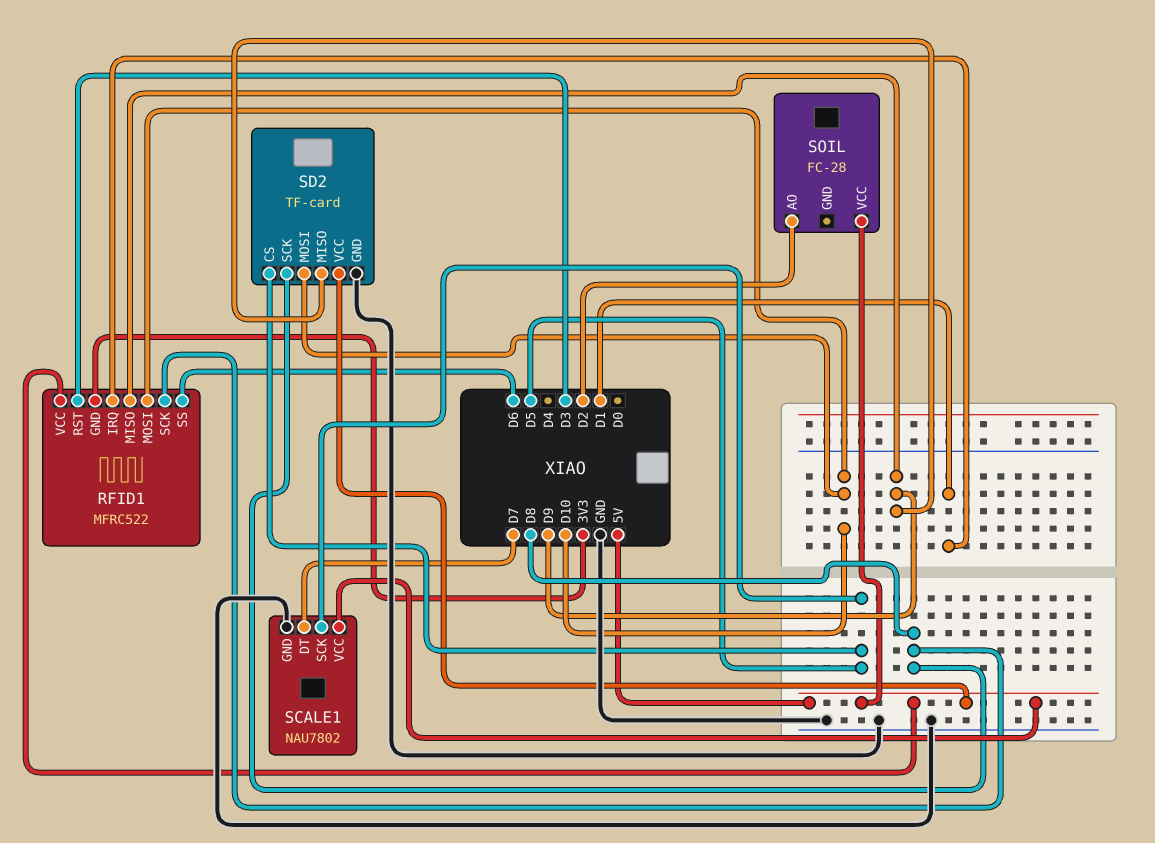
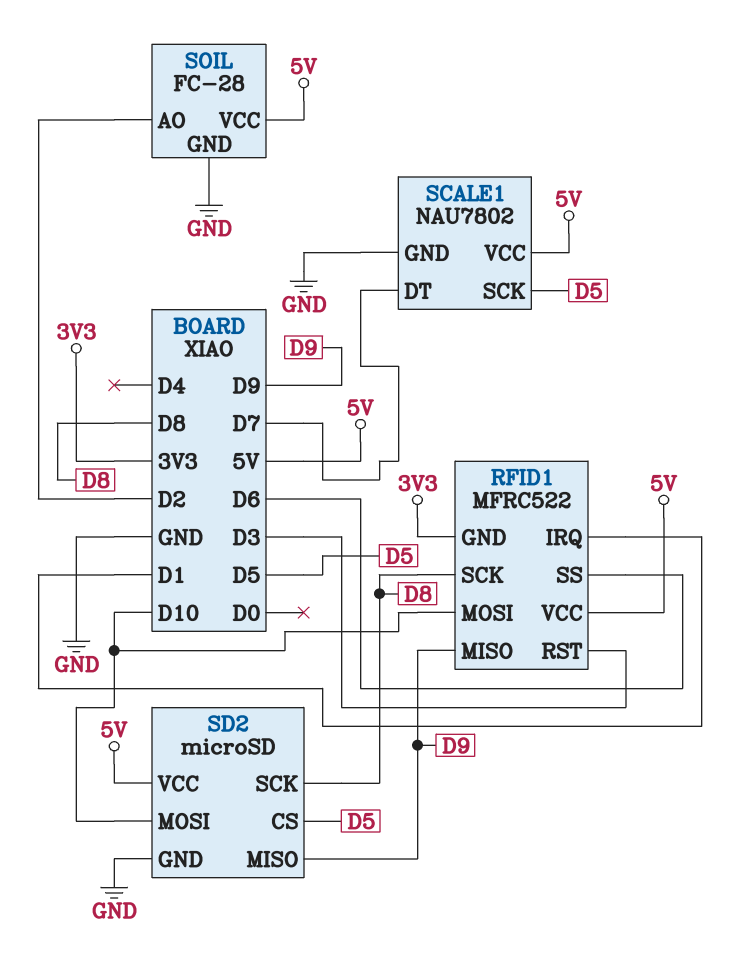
SD2: TF-card -> microSD
SOIL pin GND: none -> GND

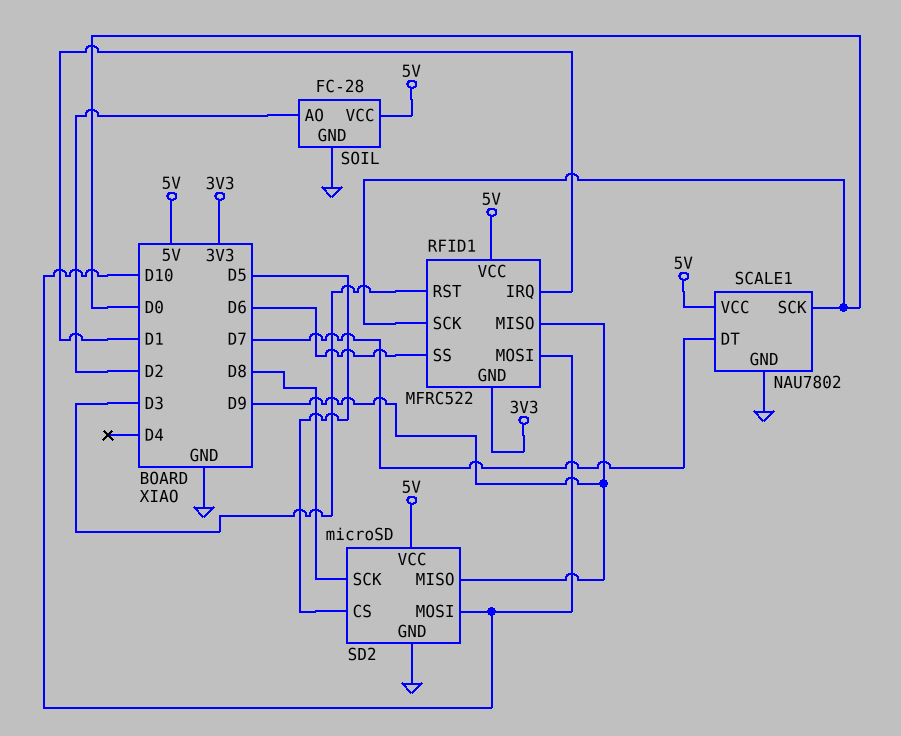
RFID1 pin SCK: D8 -> D0
SCALE1 pin SCK: D5 -> D0

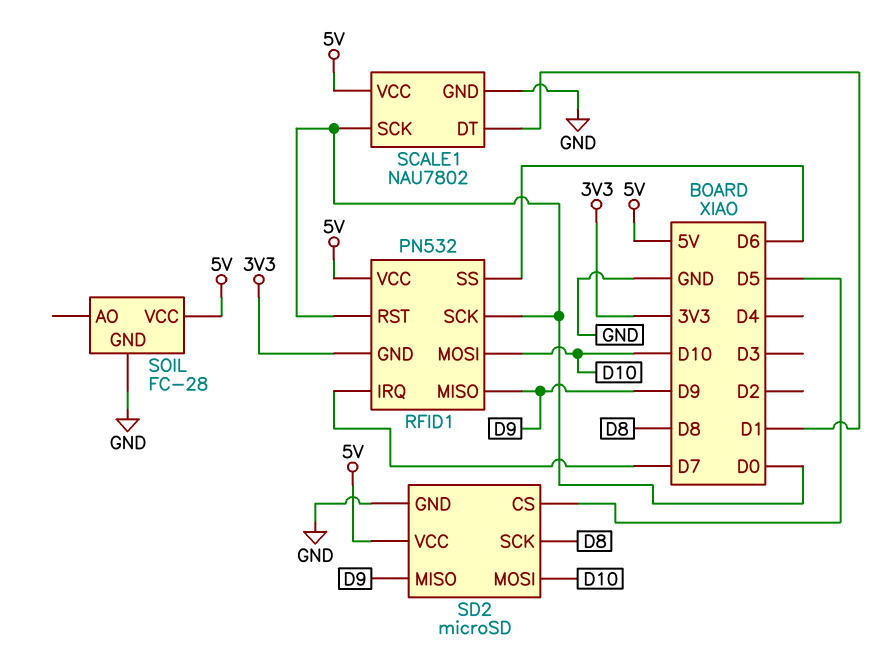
RFID1: MFRC522 -> PN532
RFID1 pin IRQ: D1 -> D7
RFID1 pin RST: D3 -> D0
SCALE1 pin DT: D7 -> D1
SOIL pin AO: D2 -> none

